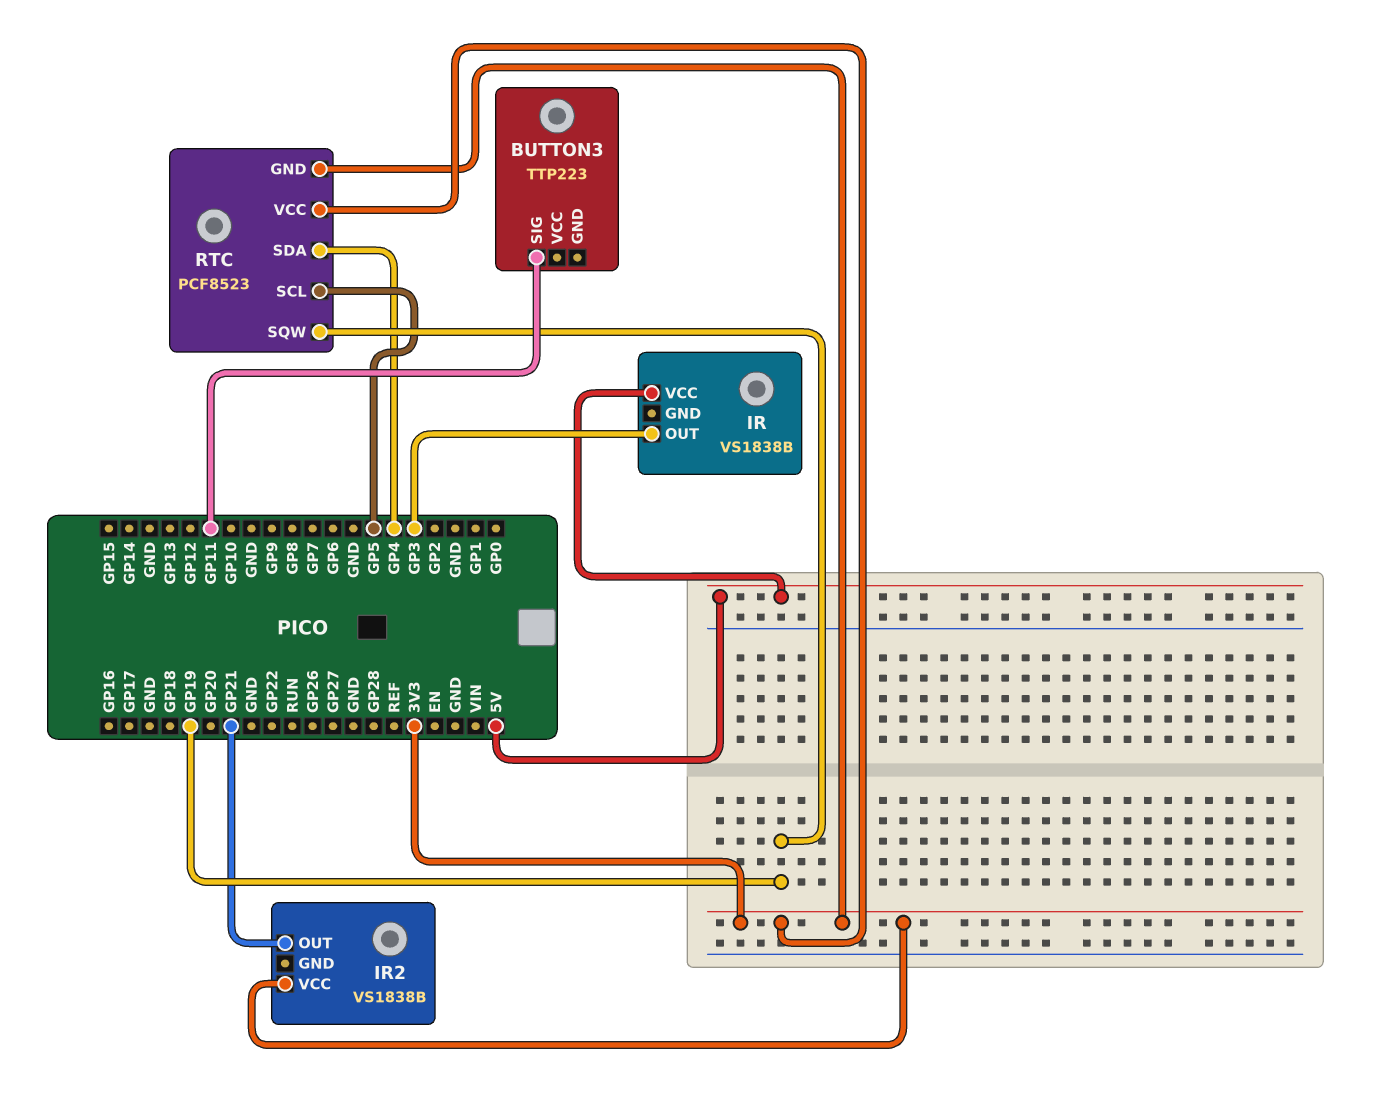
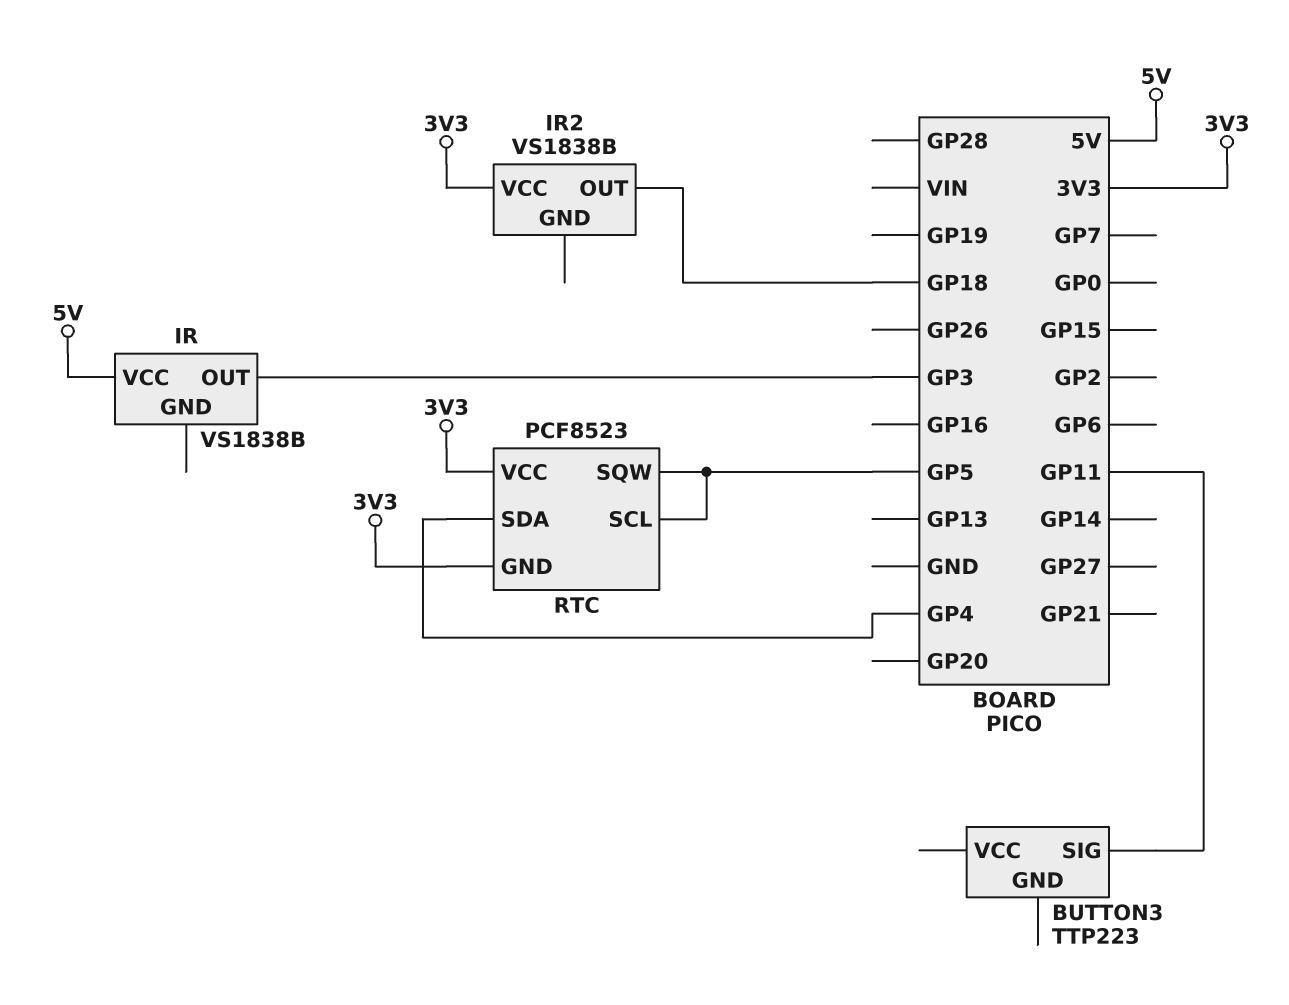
IR2 pin OUT: GP21 -> GP18
RTC pin SQW: GP19 -> GP5

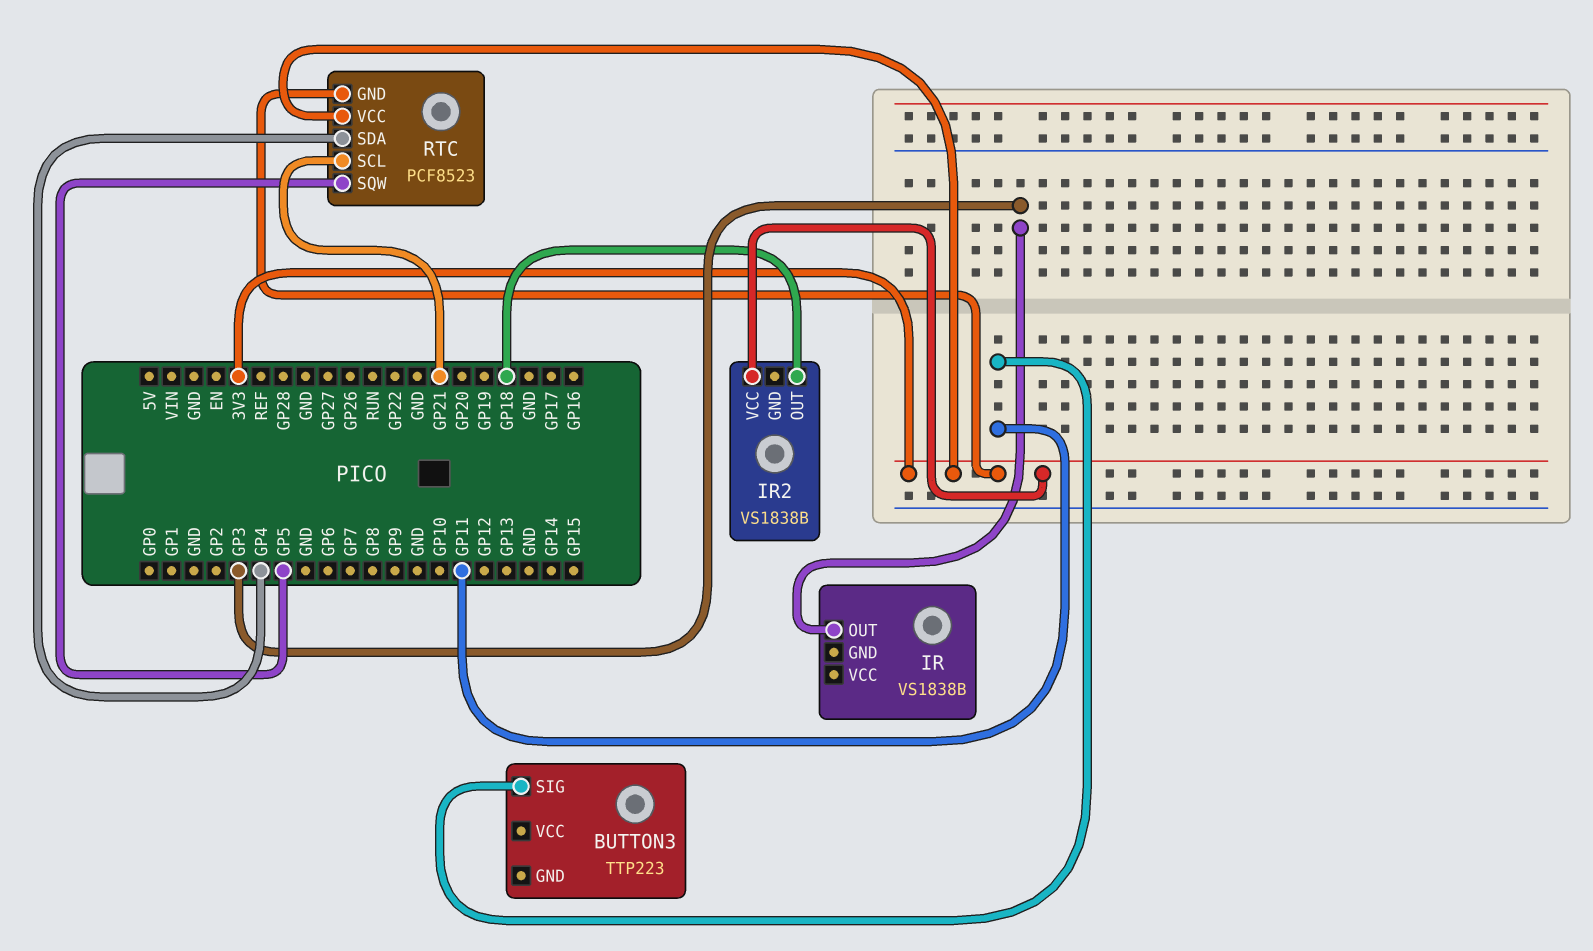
IR pin VCC: 5V -> none
RTC pin SCL: GP5 -> GP21

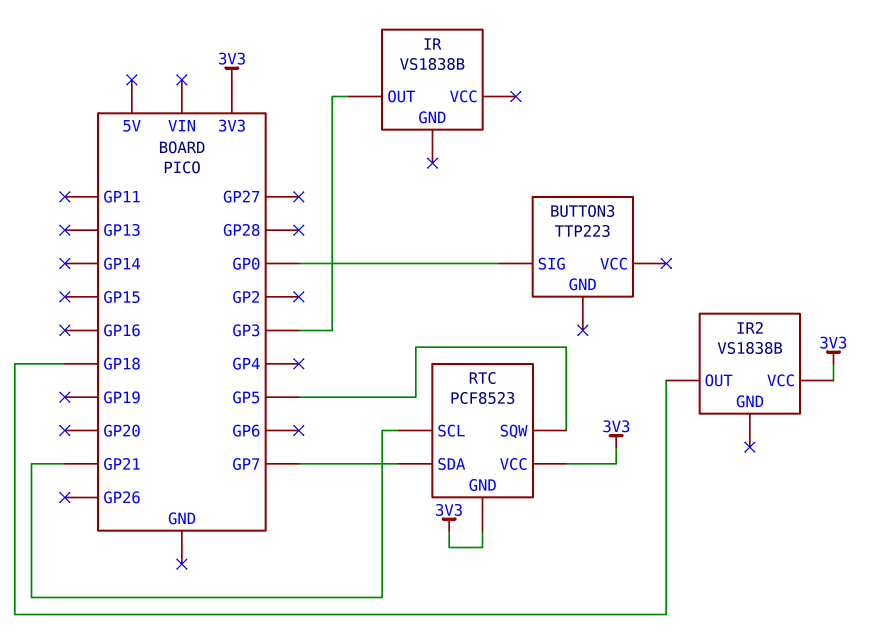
BUTTON3 pin SIG: GP11 -> GP0
RTC pin SDA: GP4 -> GP7

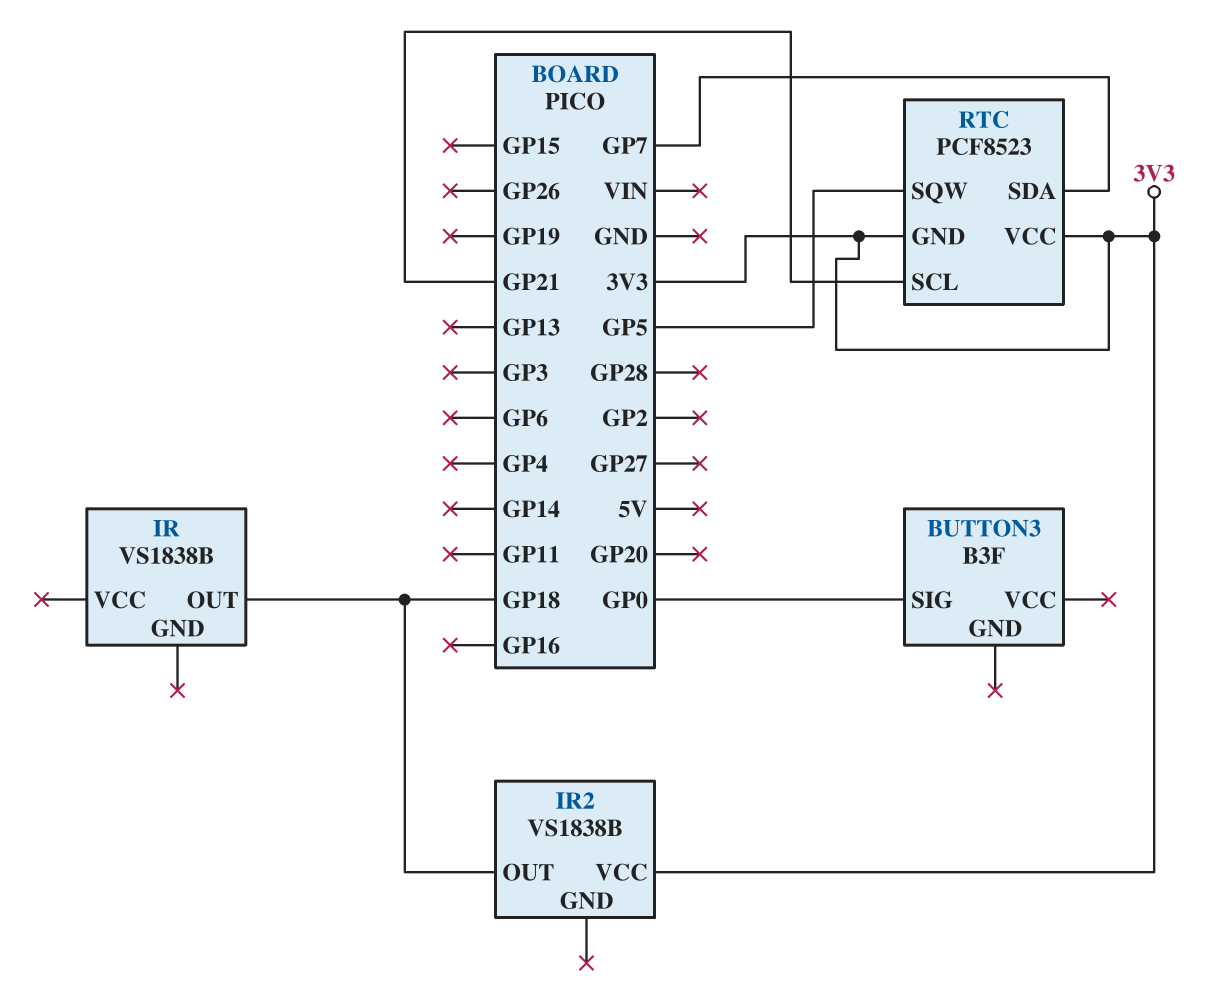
BUTTON3: TTP223 -> B3F
IR pin OUT: GP3 -> GP18

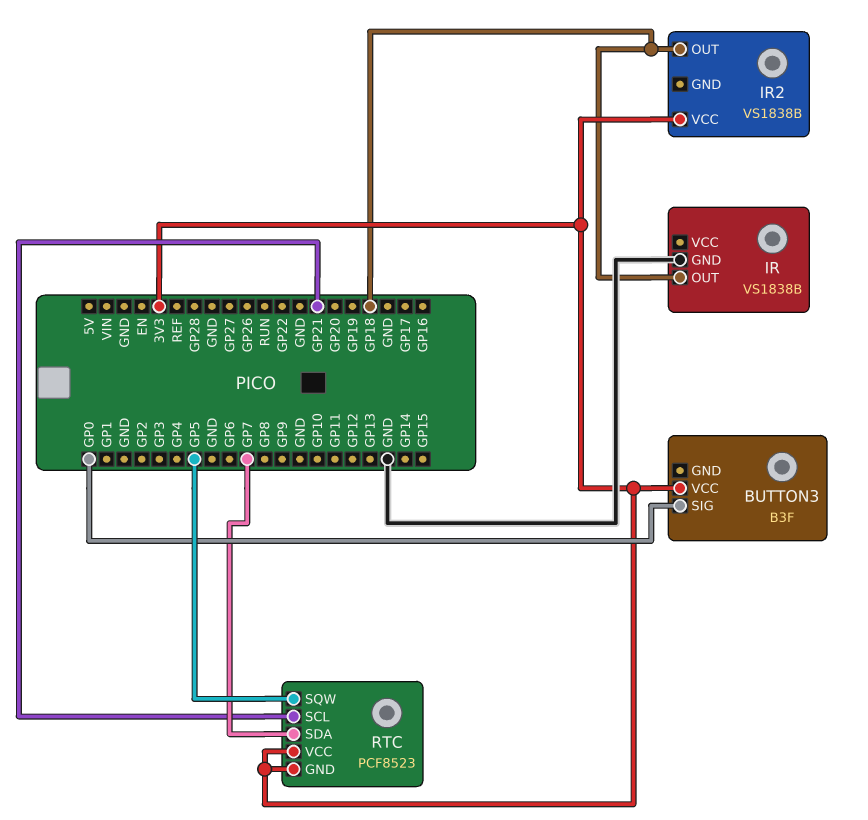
BUTTON3 pin VCC: none -> 3V3
IR pin GND: none -> GND

